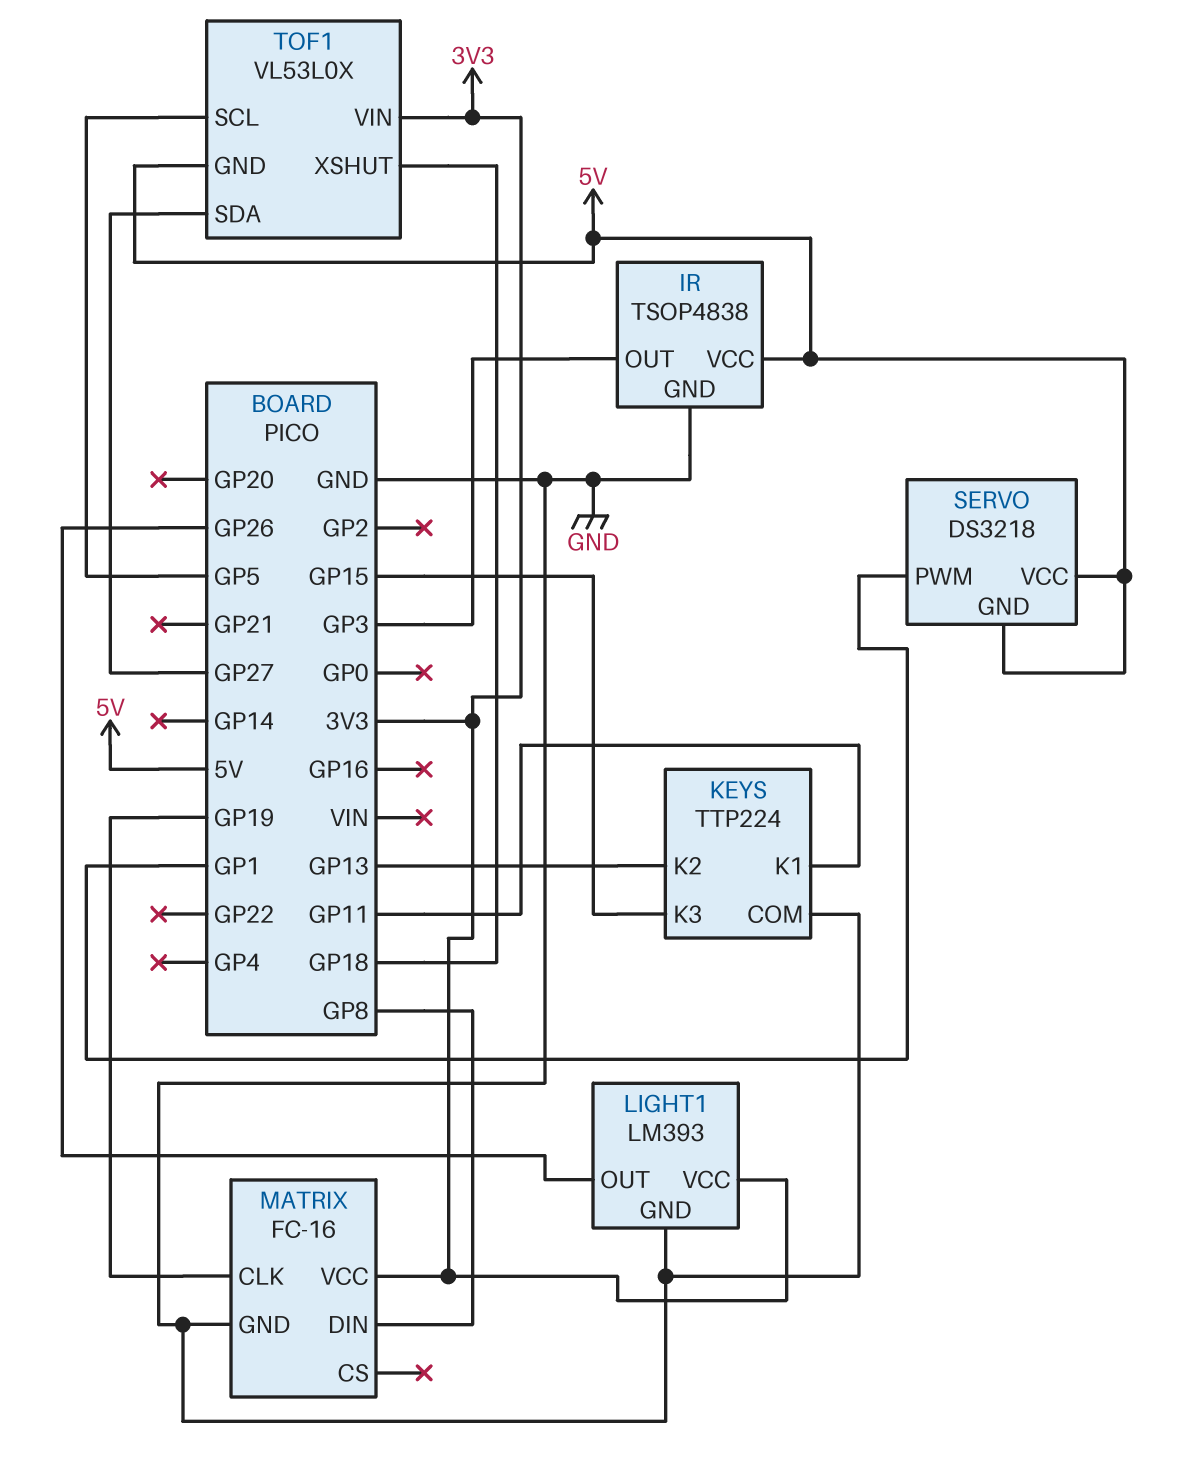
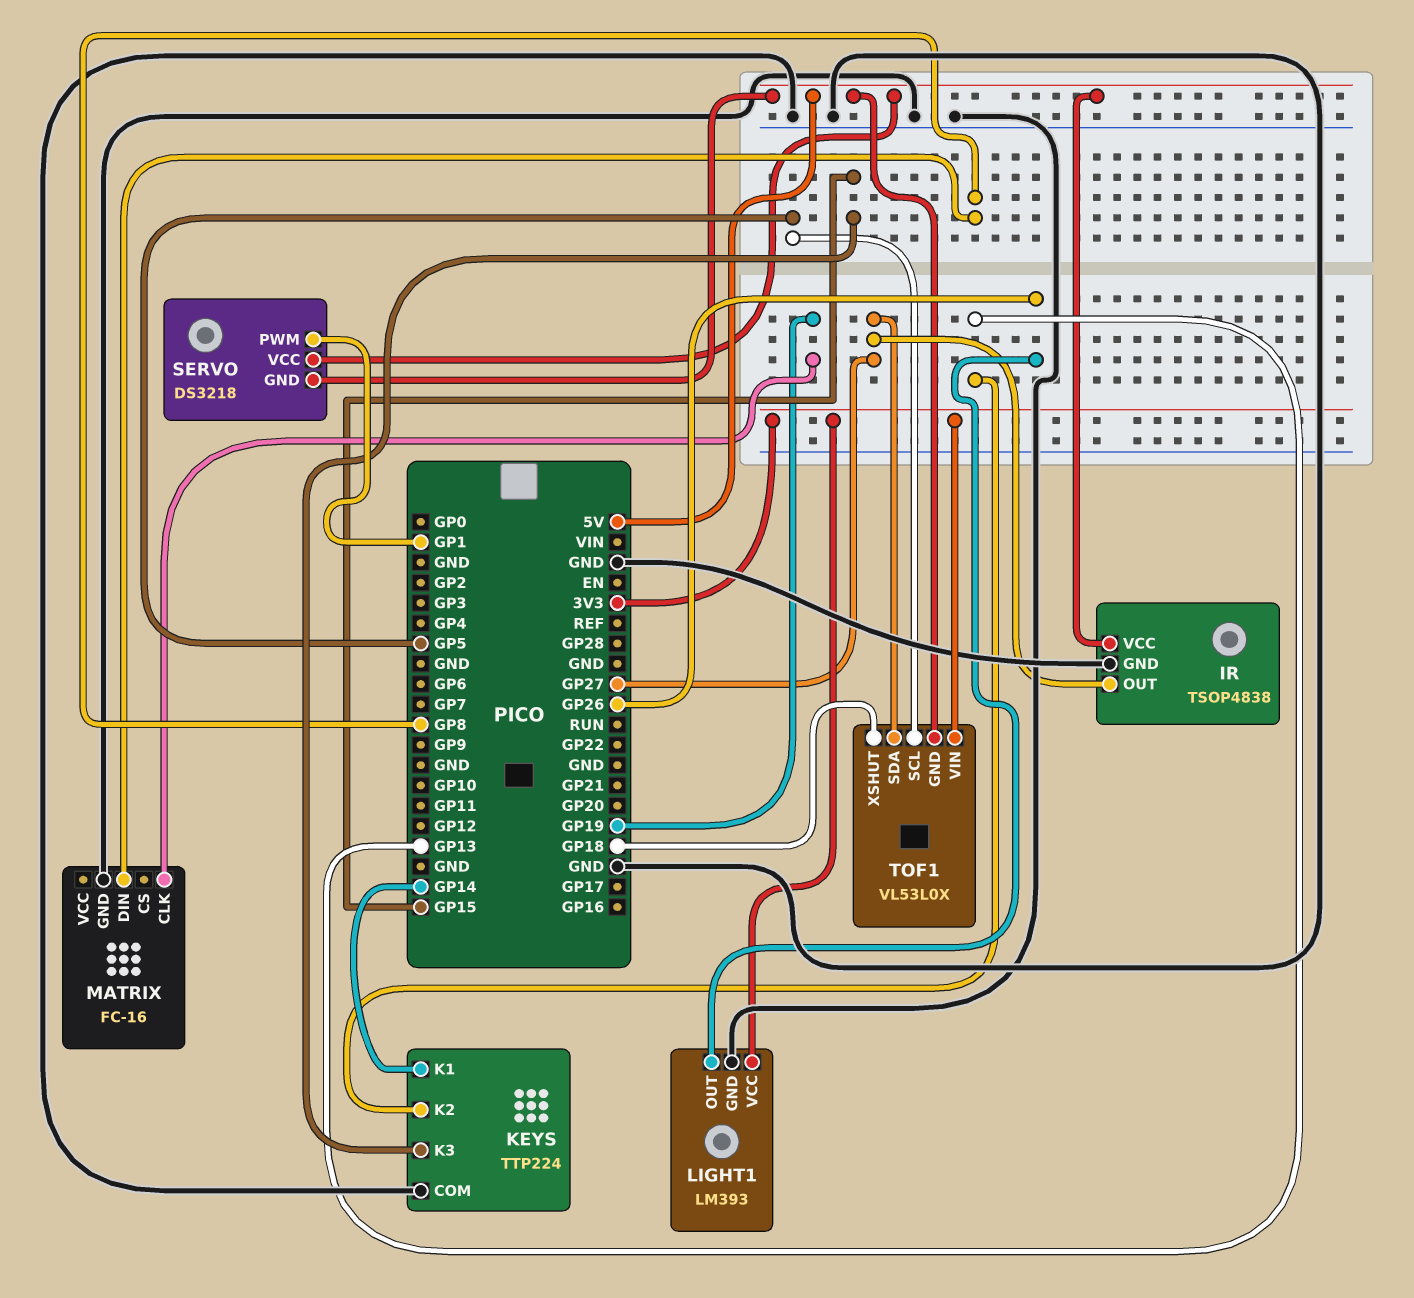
IR pin OUT: GP3 -> GP27
KEYS pin K1: GP11 -> GP14
MATRIX pin VCC: 3V3 -> none

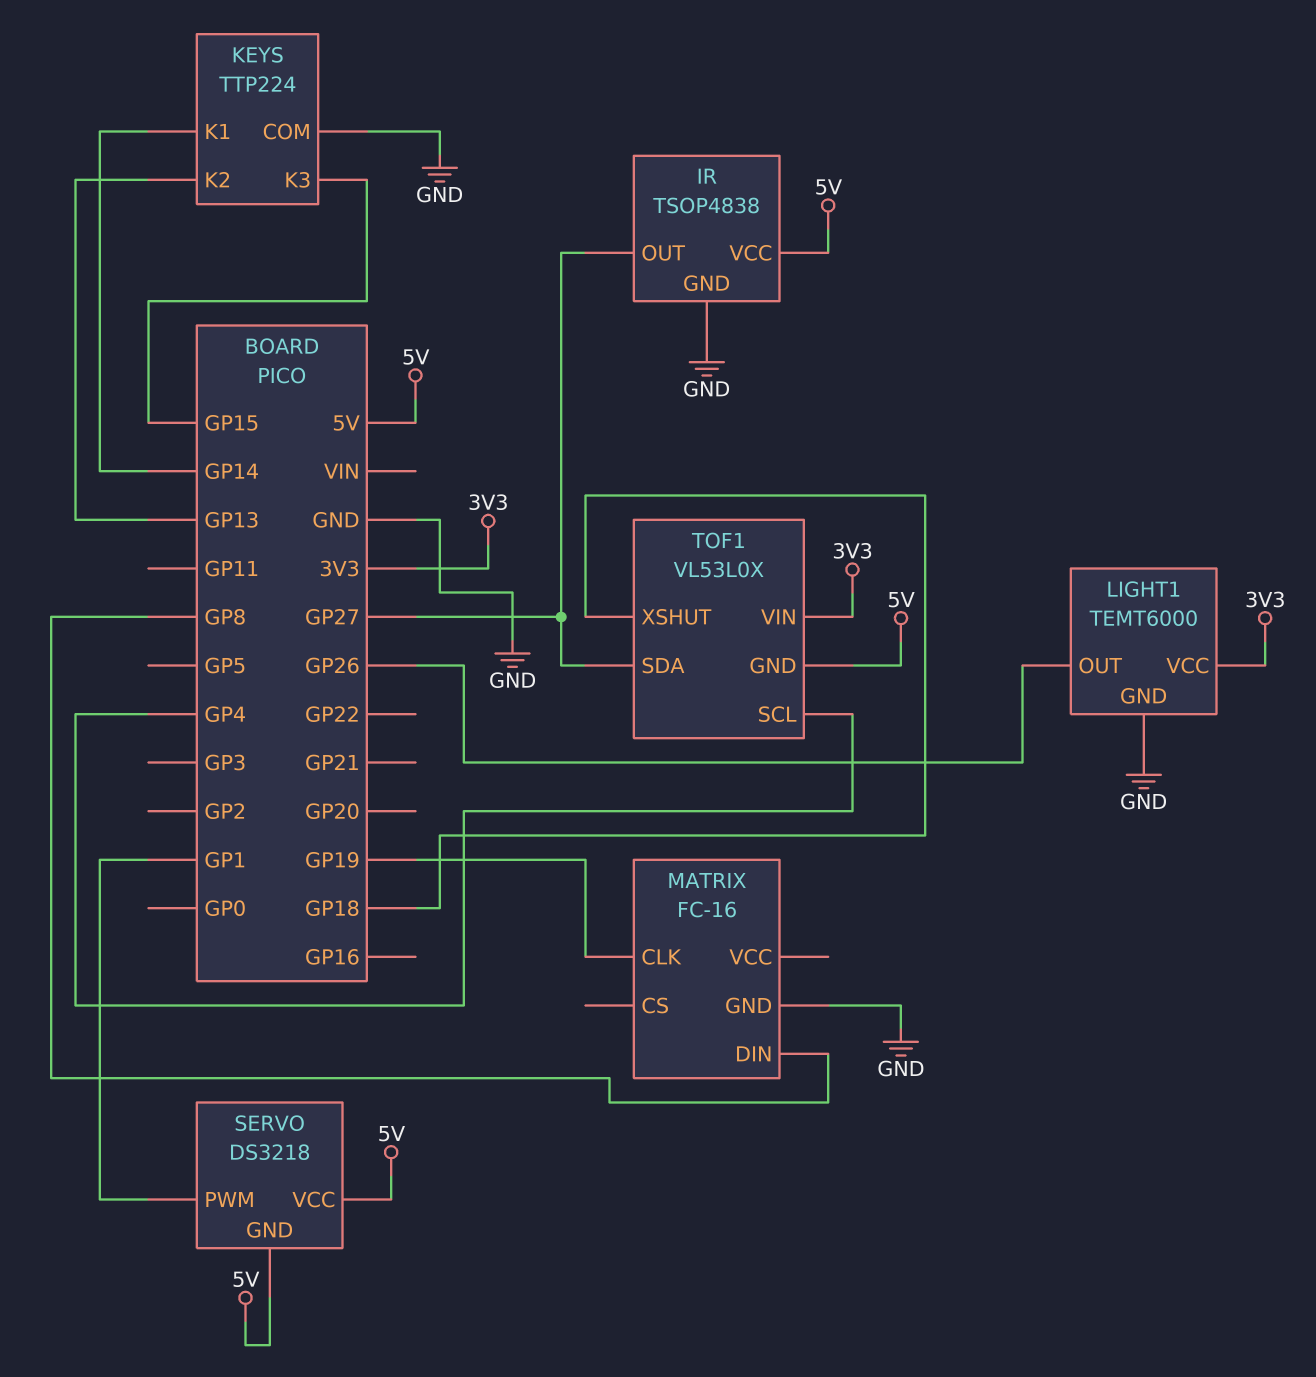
LIGHT1: LM393 -> TEMT6000
TOF1 pin SCL: GP5 -> GP4

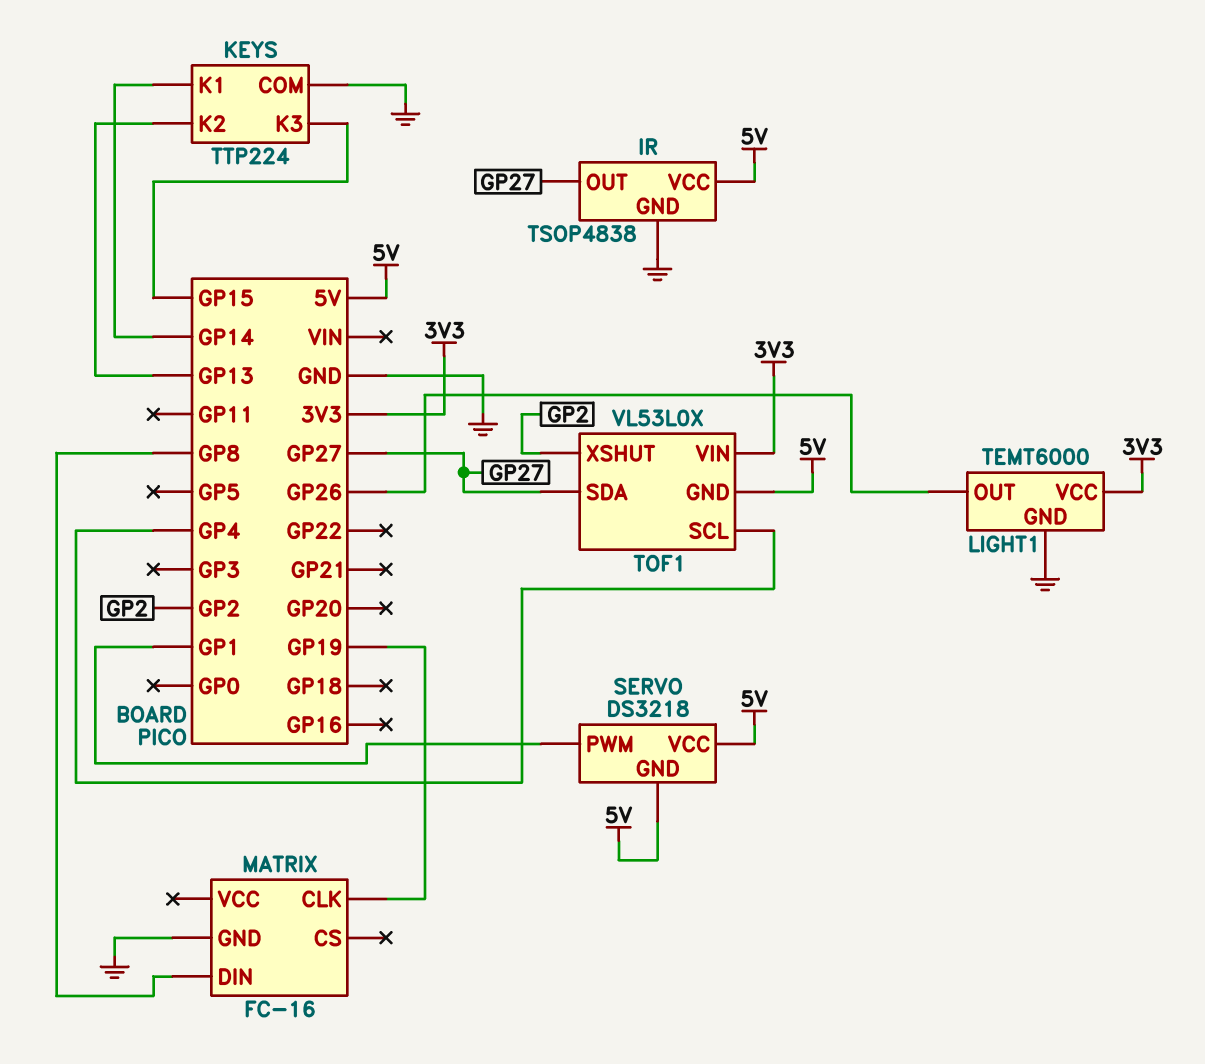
TOF1 pin XSHUT: GP18 -> GP2

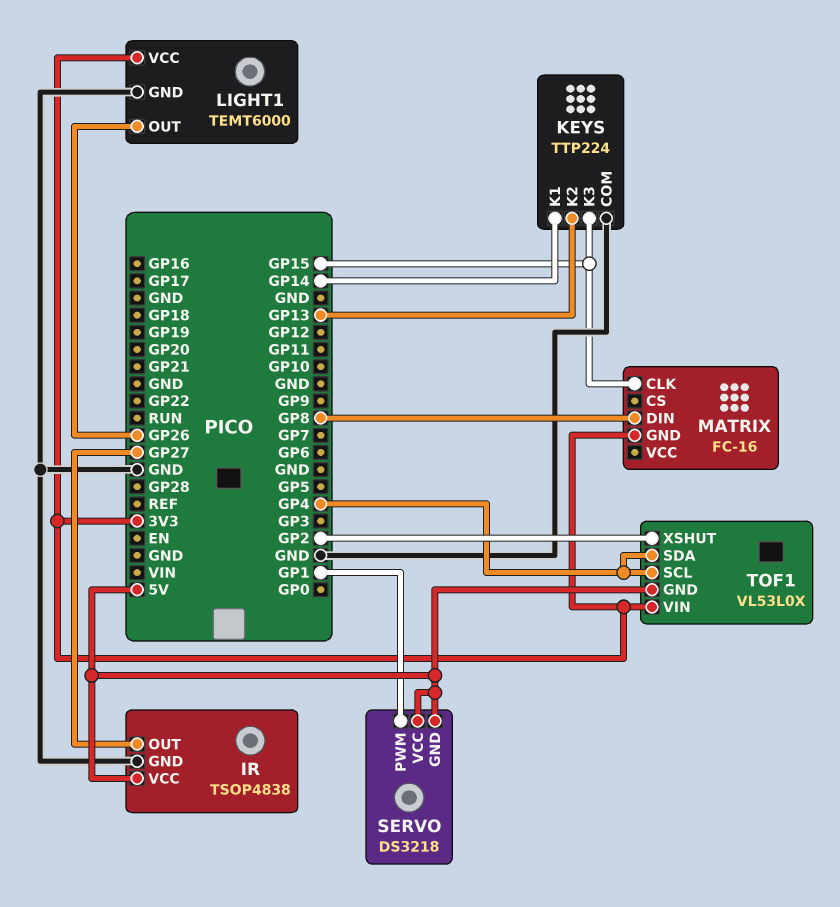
MATRIX pin CLK: GP19 -> GP15
MATRIX pin GND: GND -> 3V3
TOF1 pin SDA: GP27 -> GP4

